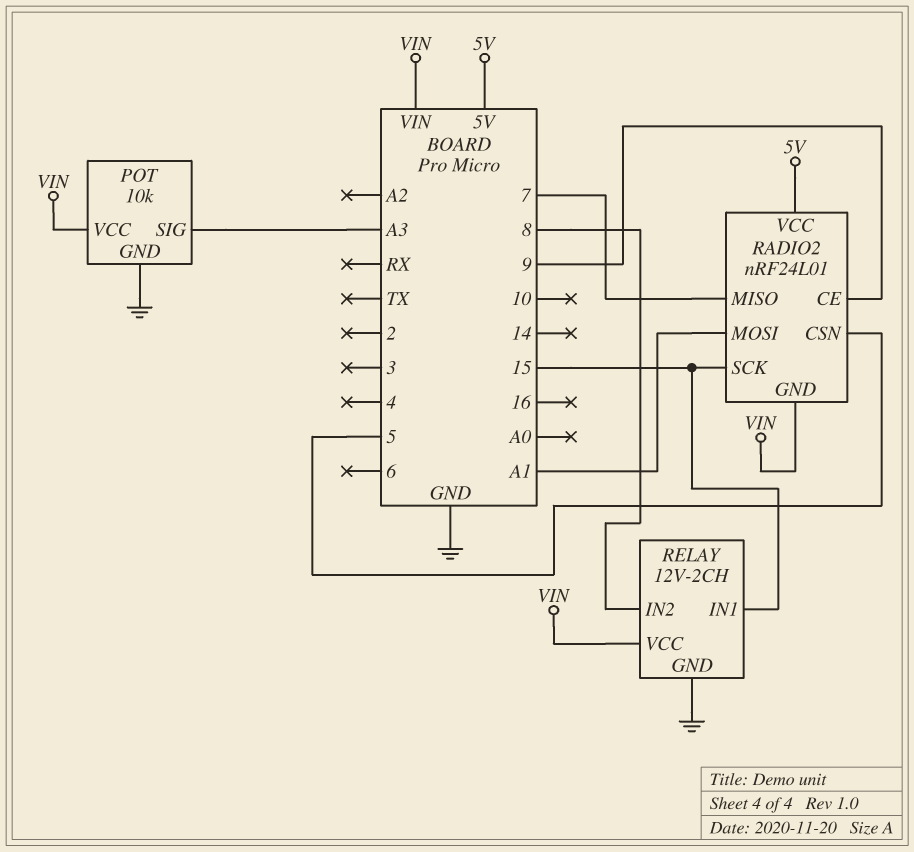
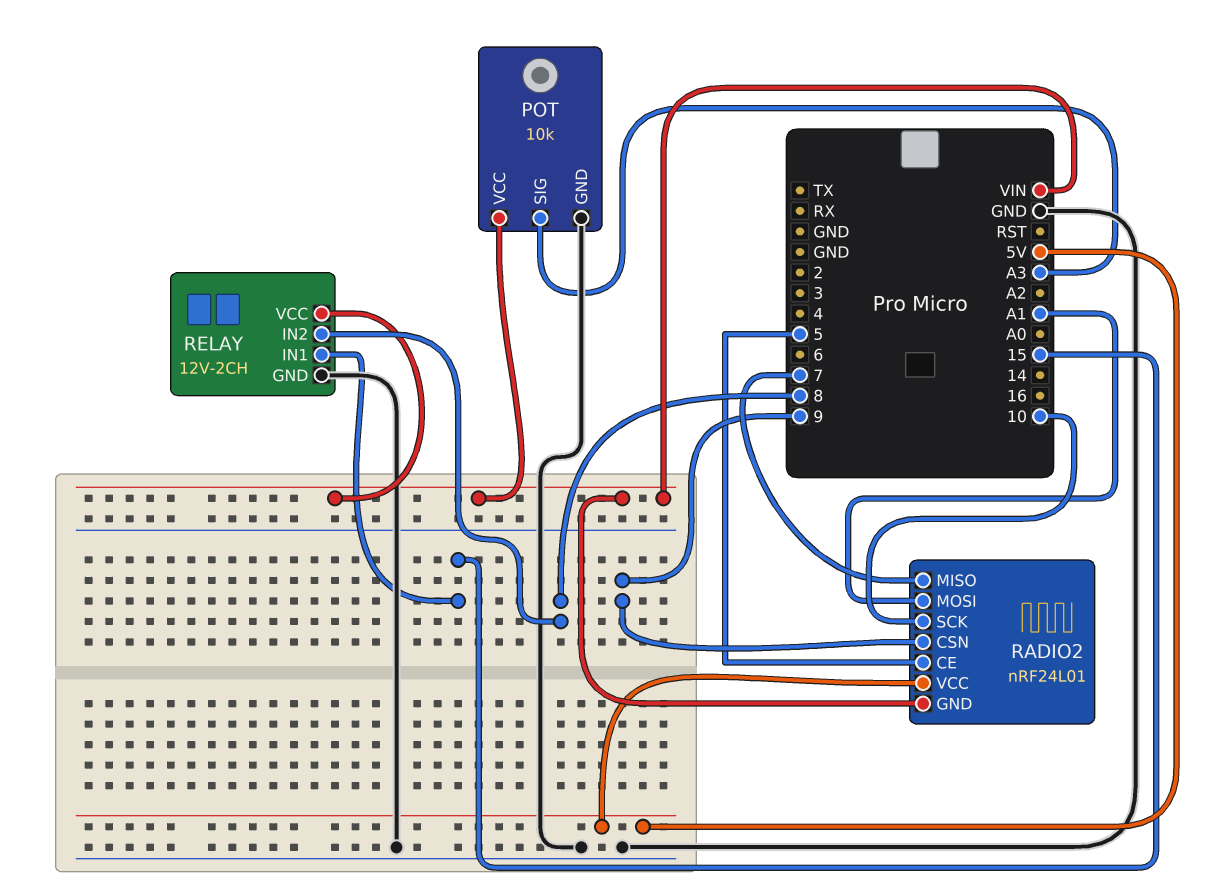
RADIO2 pin CE: 9 -> 5
RADIO2 pin CSN: 5 -> 9
RADIO2 pin SCK: 15 -> 10

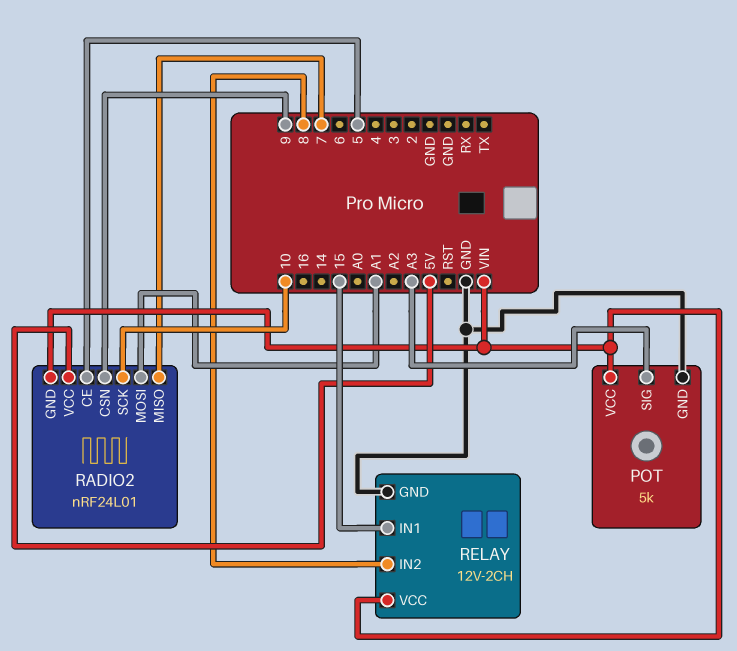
POT: 10k -> 5k

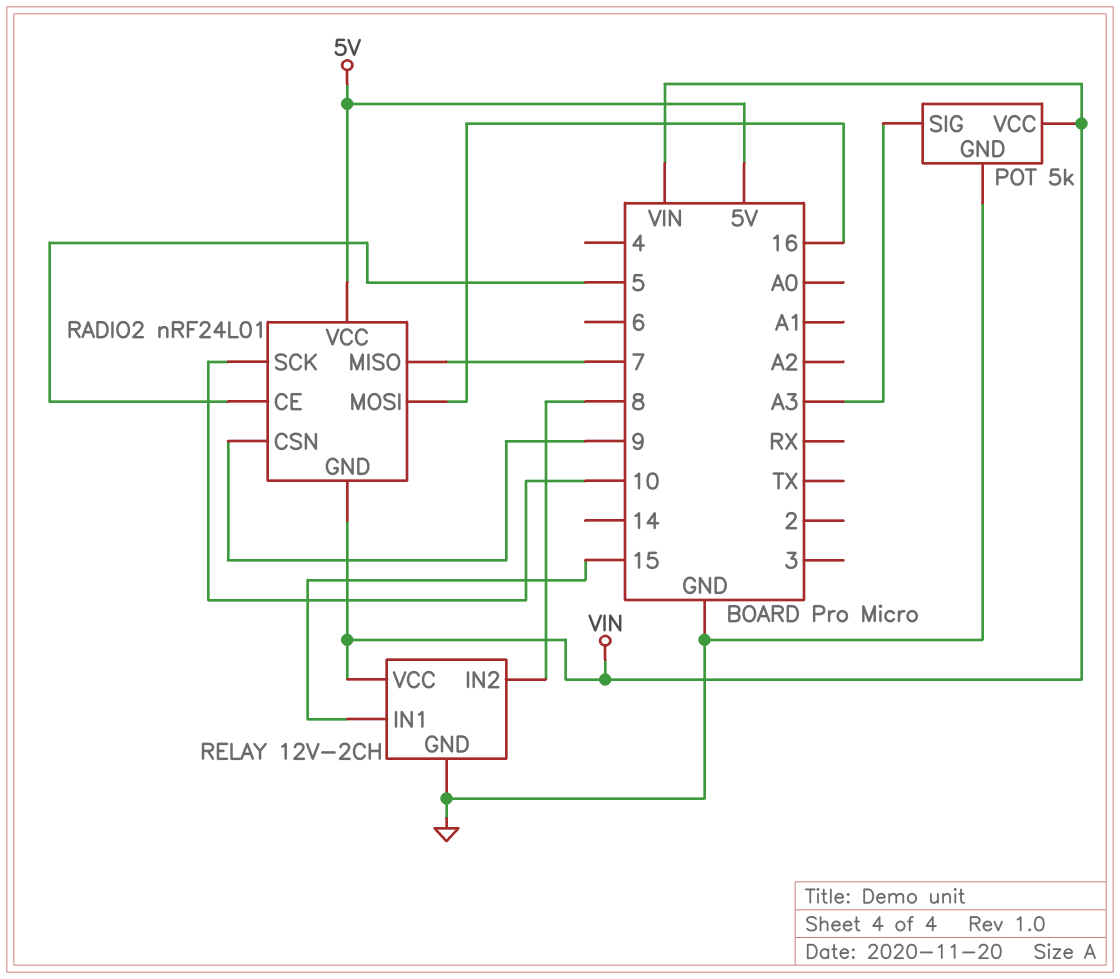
RADIO2 pin MOSI: A1 -> 16

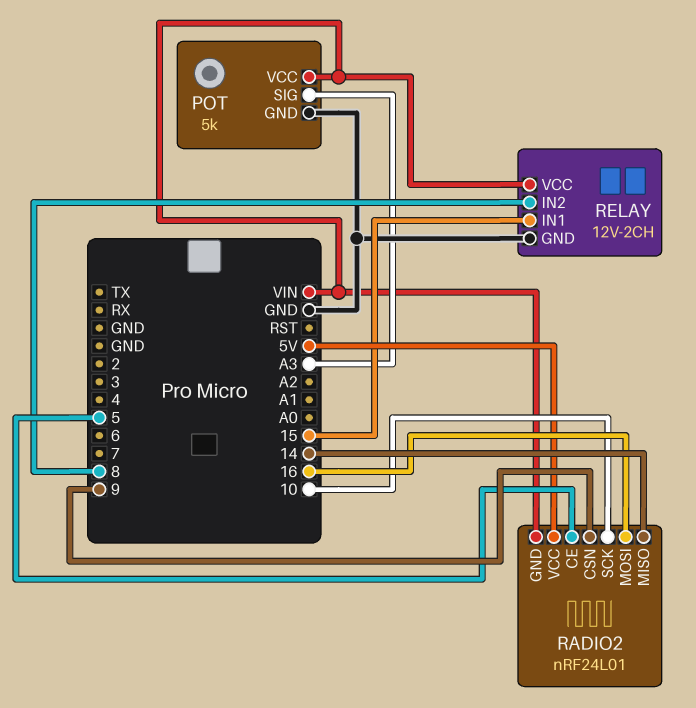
RADIO2 pin MISO: 7 -> 14

